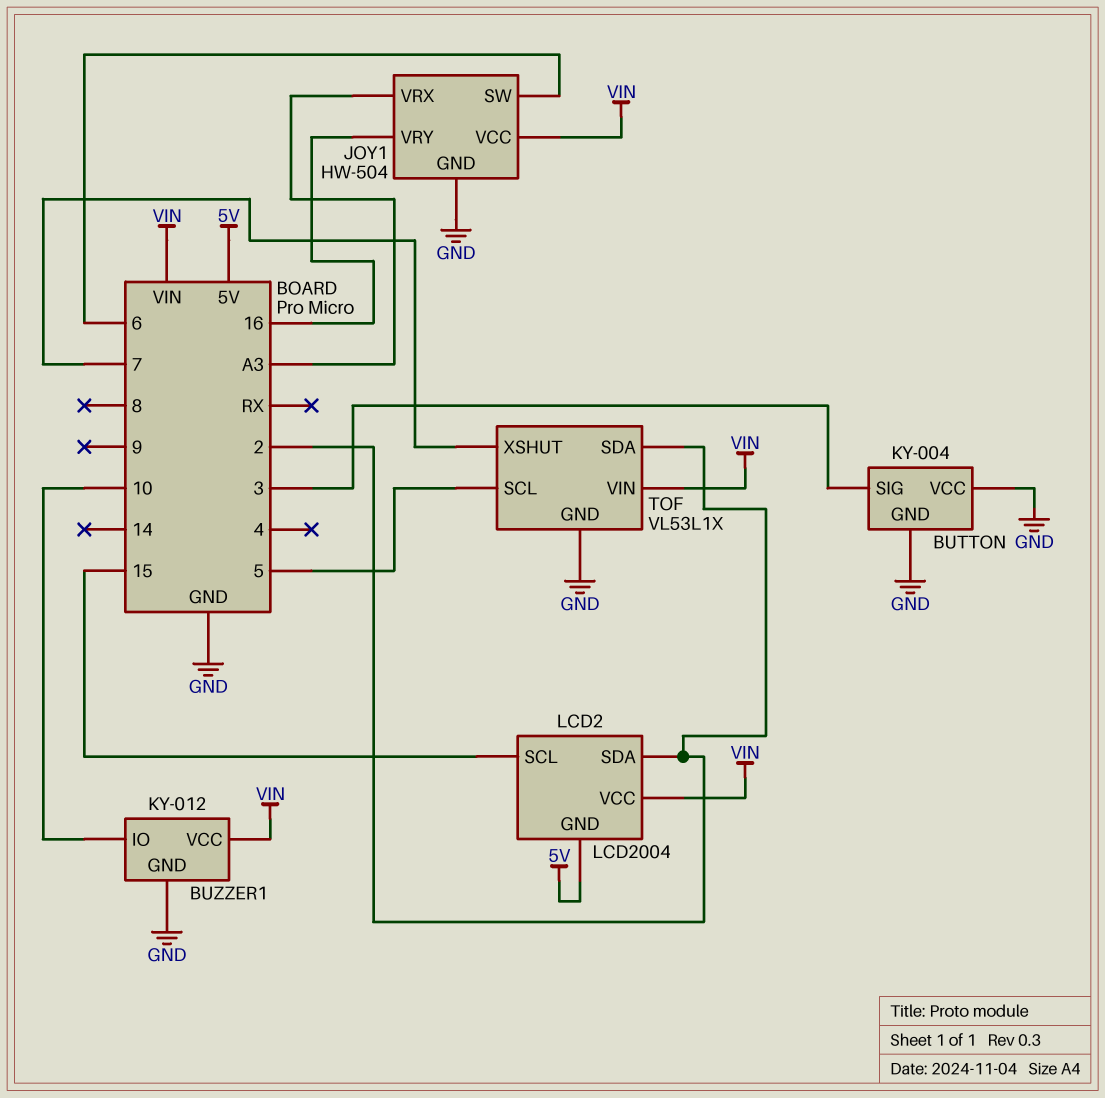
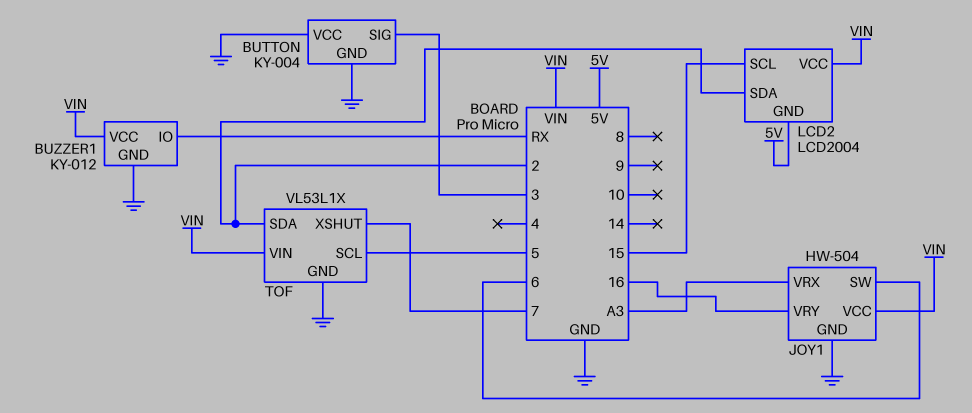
BUZZER1 pin IO: 10 -> RX

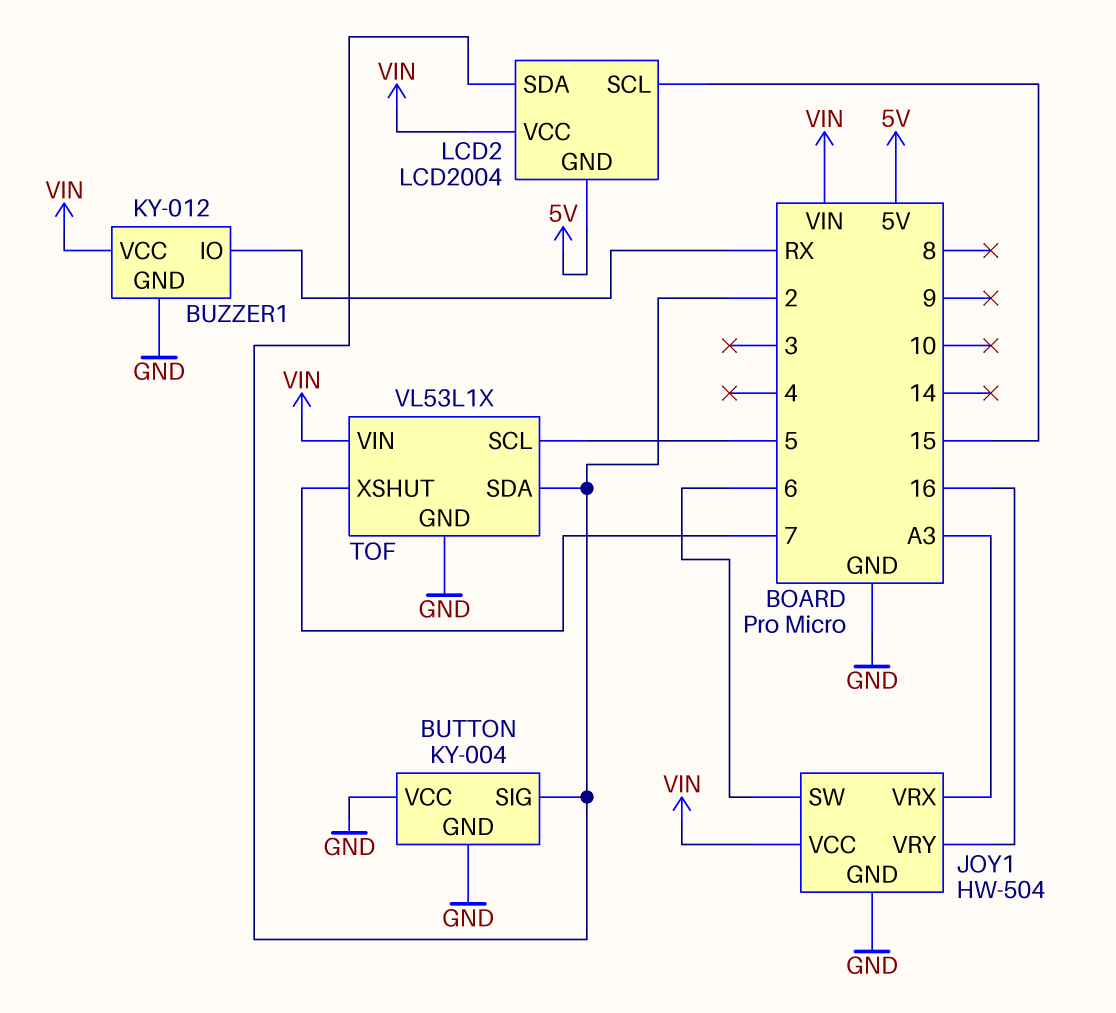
BUTTON pin SIG: 3 -> 2

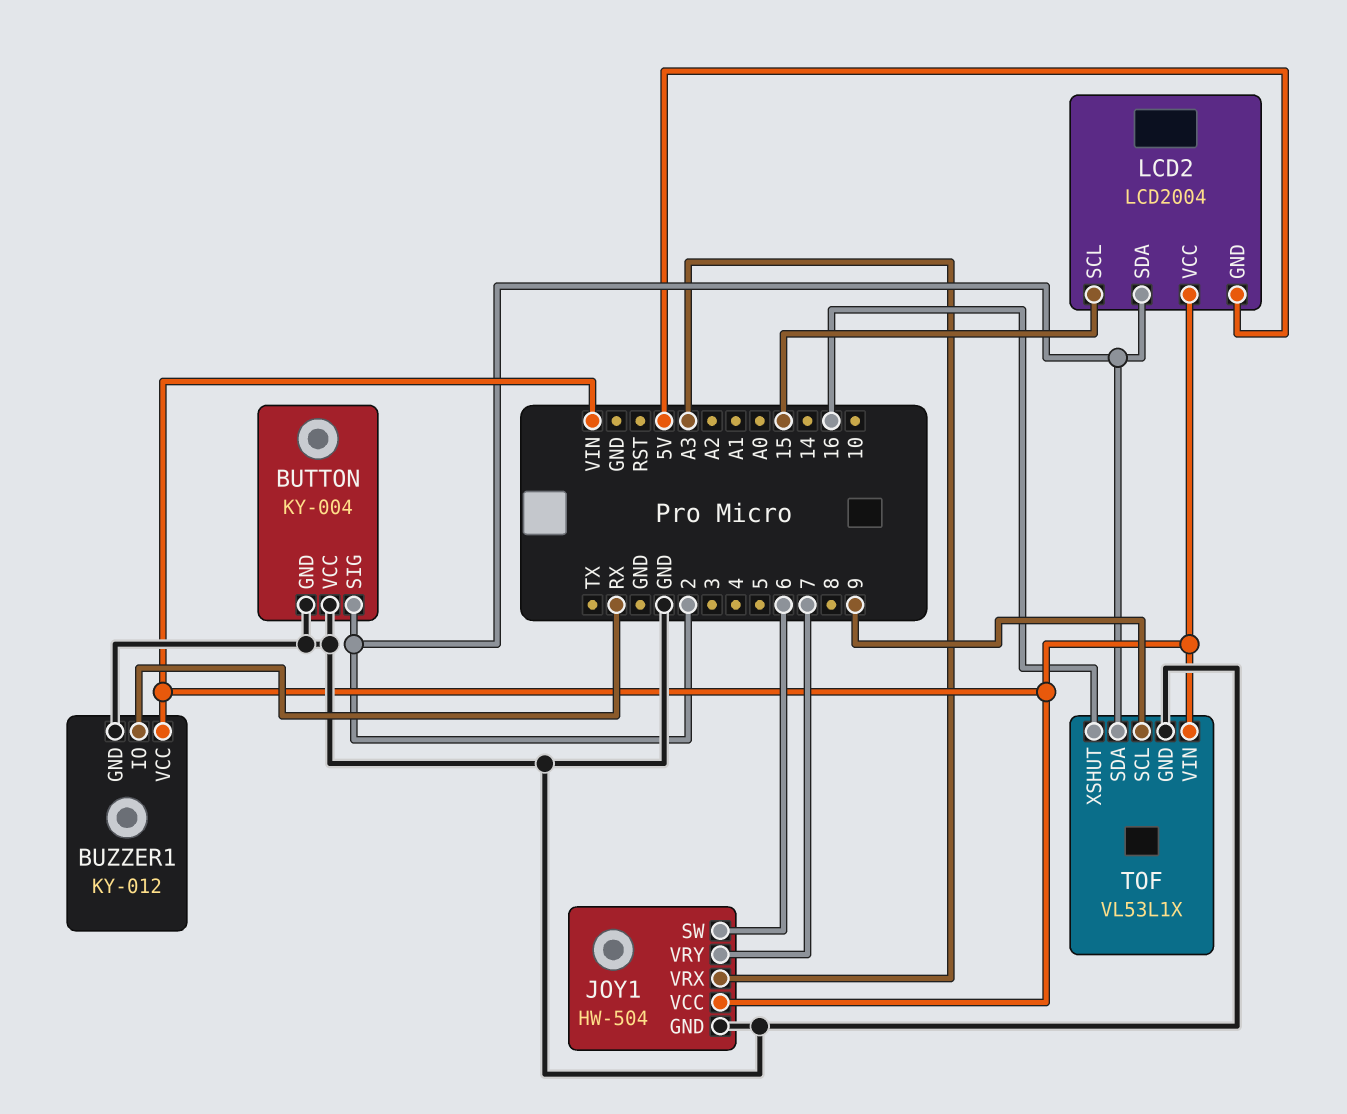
JOY1 pin VRY: 16 -> 7
TOF pin SCL: 5 -> 9
TOF pin XSHUT: 7 -> 16

